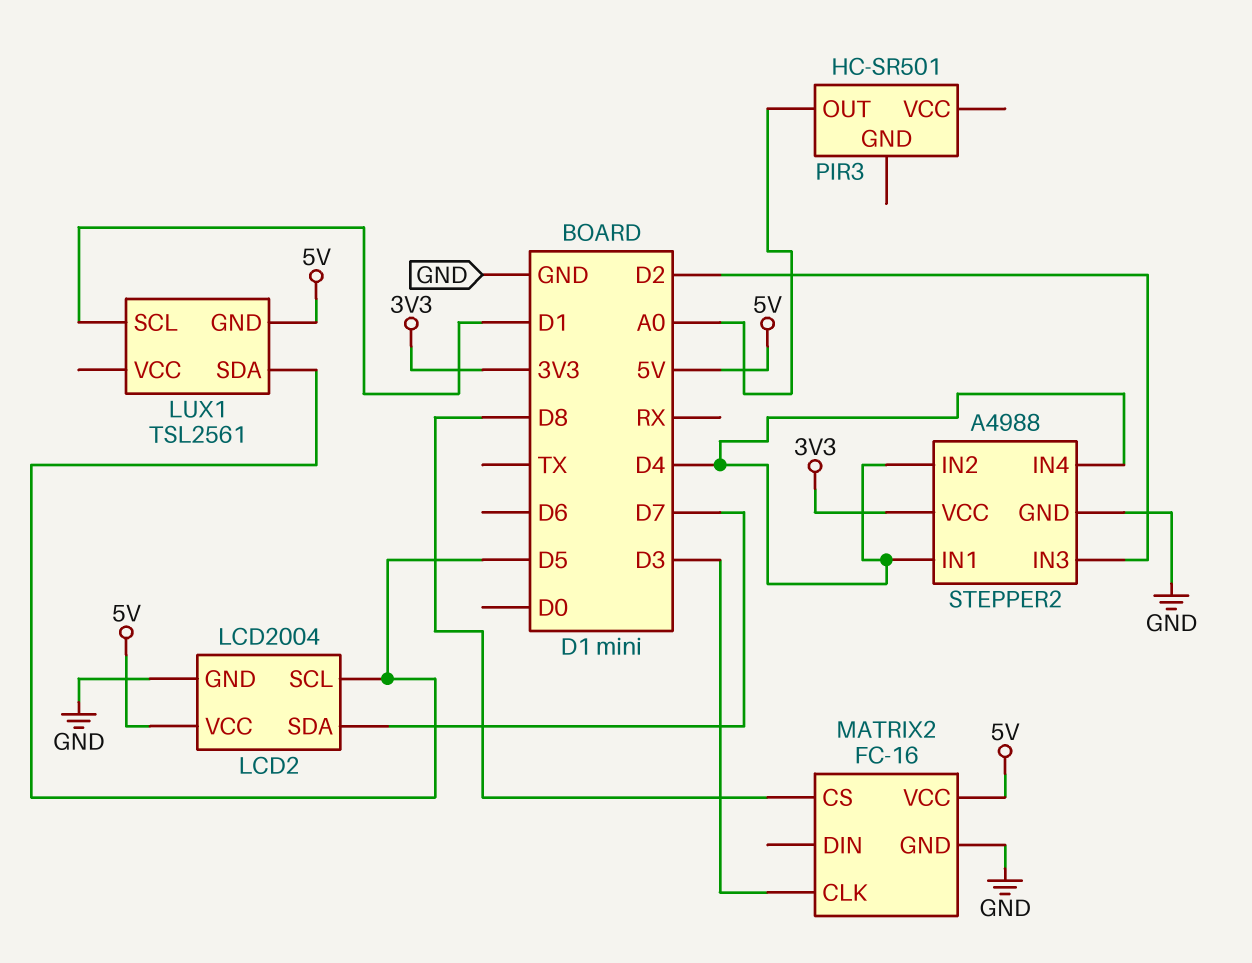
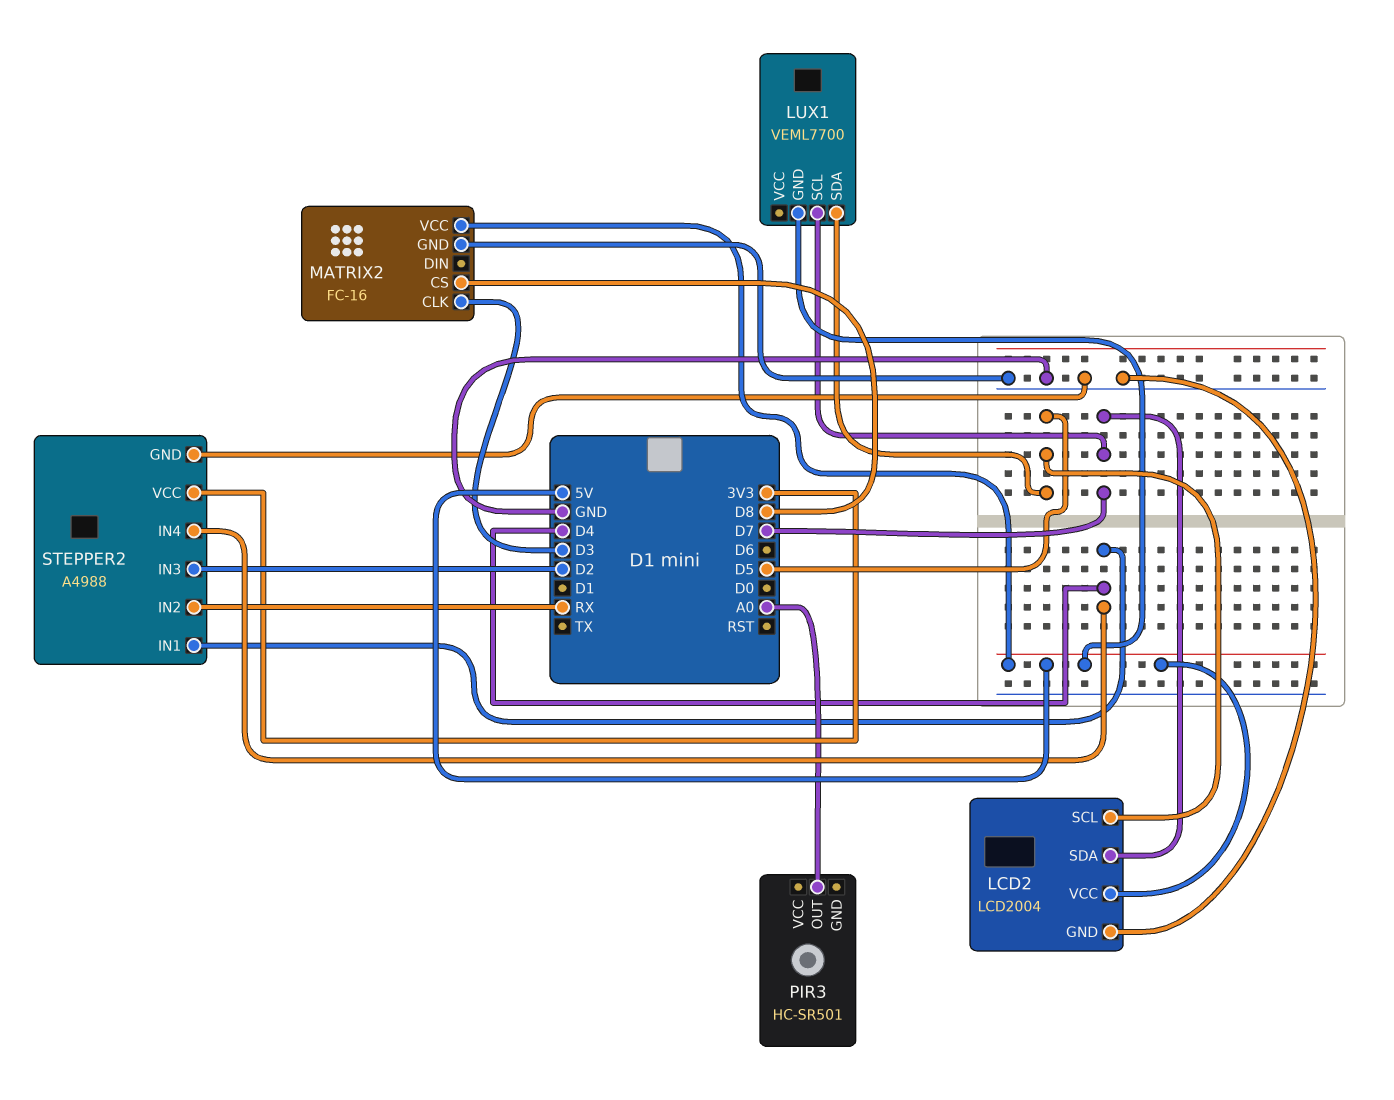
LUX1: TSL2561 -> VEML7700
LUX1 pin SCL: D1 -> D7
STEPPER2 pin IN2: D4 -> RX

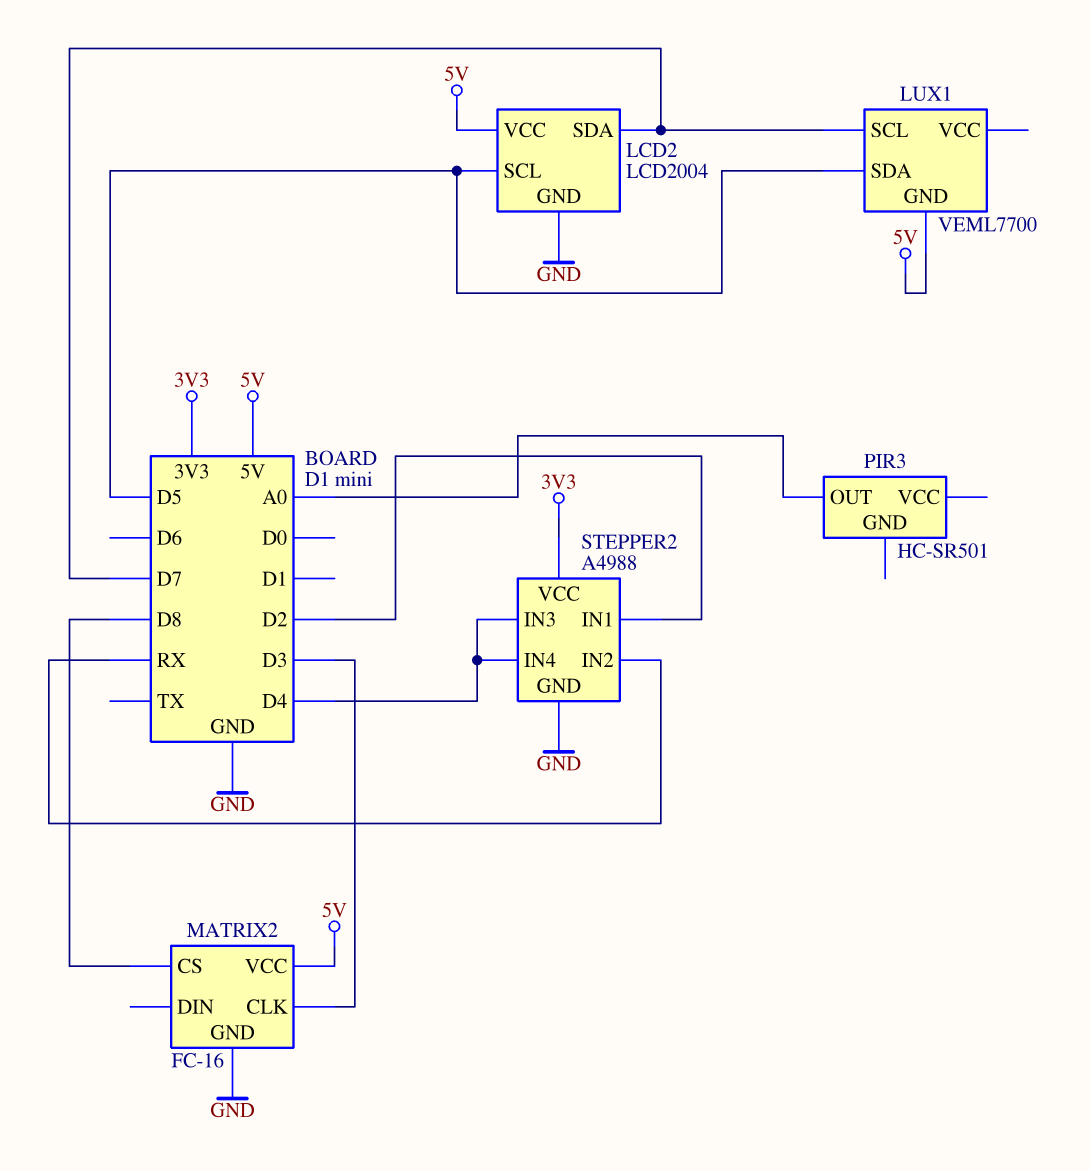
STEPPER2 pin IN1: D4 -> D2
STEPPER2 pin IN3: D2 -> D4

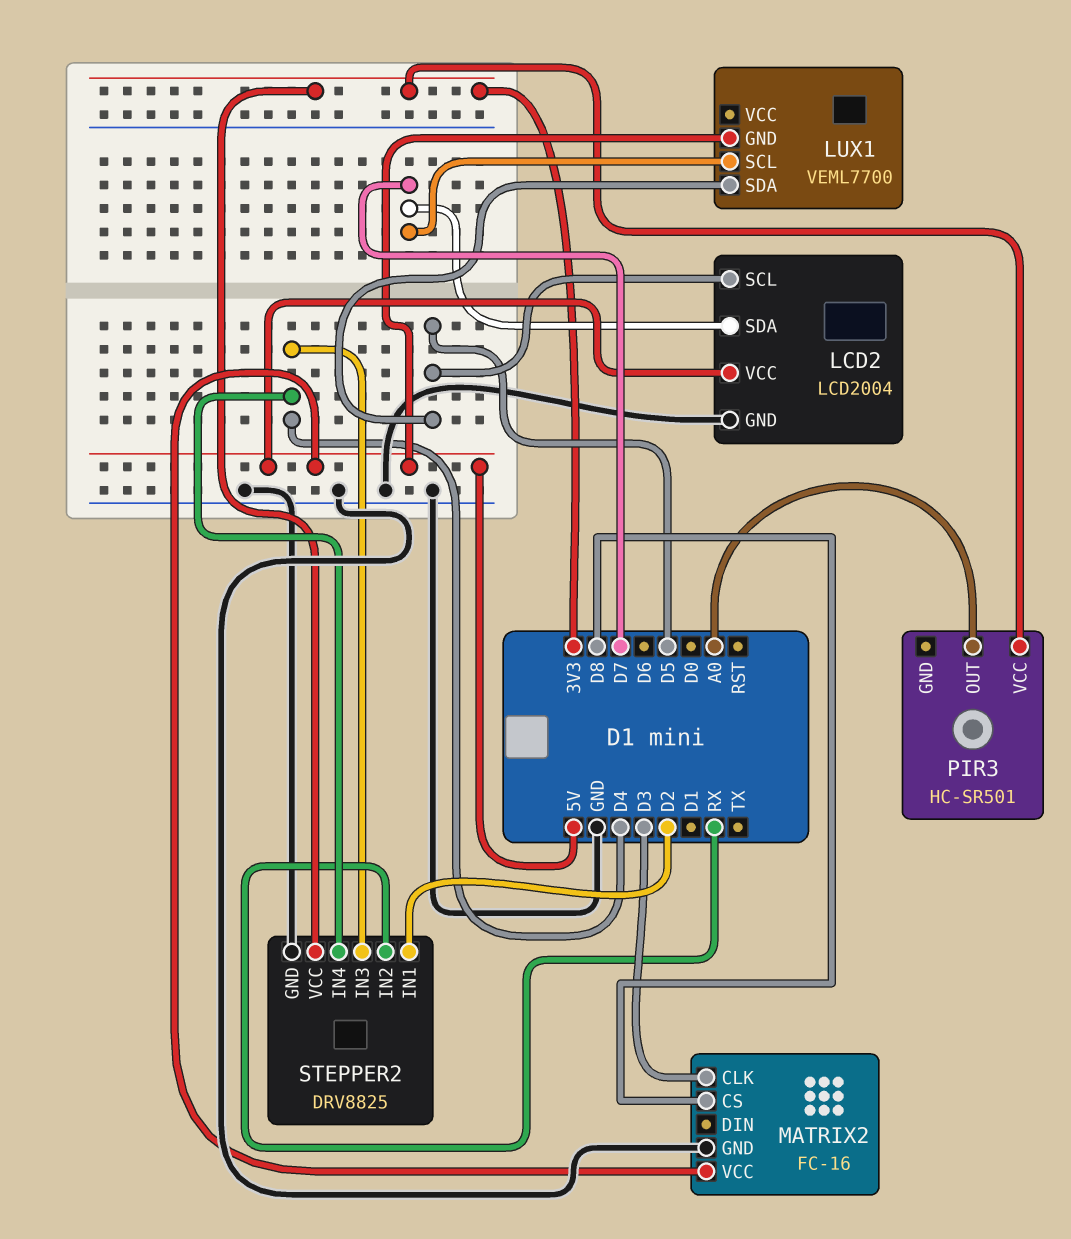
PIR3 pin VCC: none -> 3V3
STEPPER2: A4988 -> DRV8825

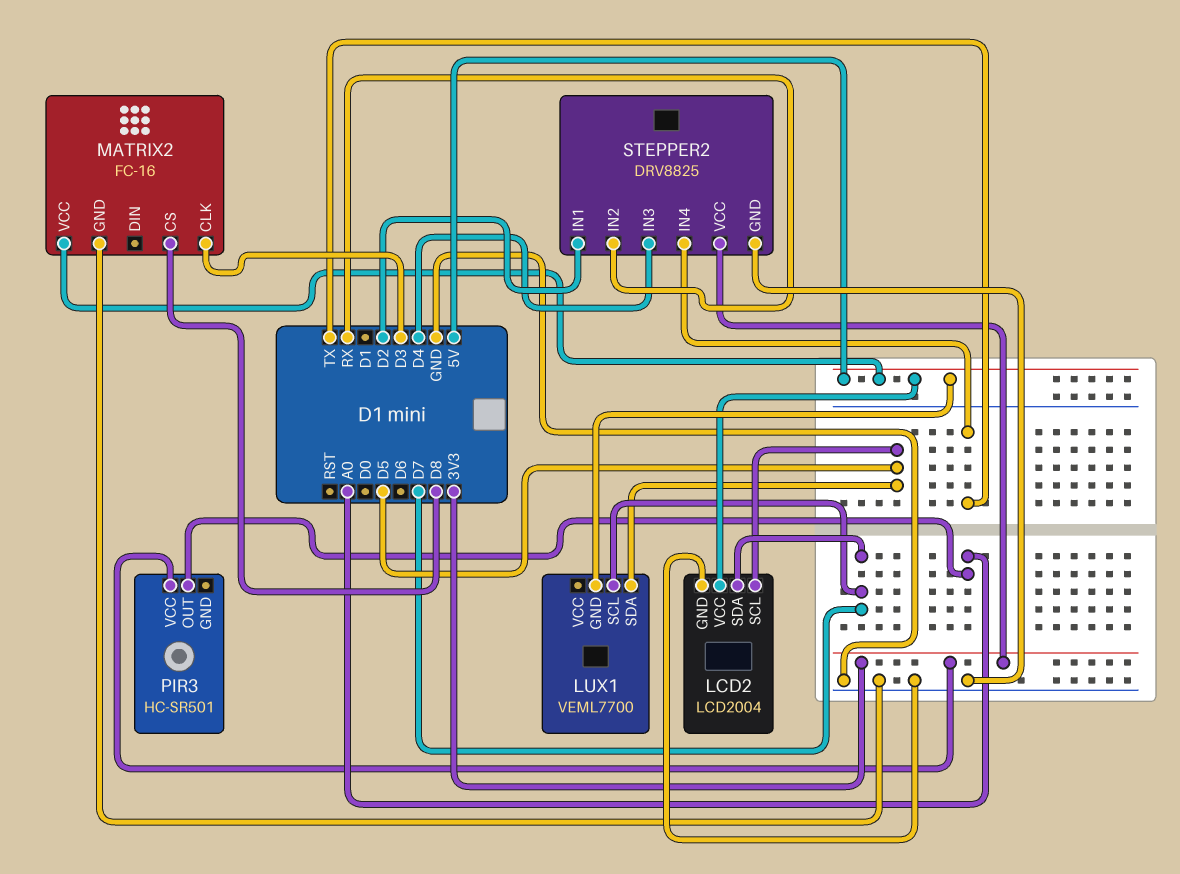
STEPPER2 pin IN4: D4 -> TX

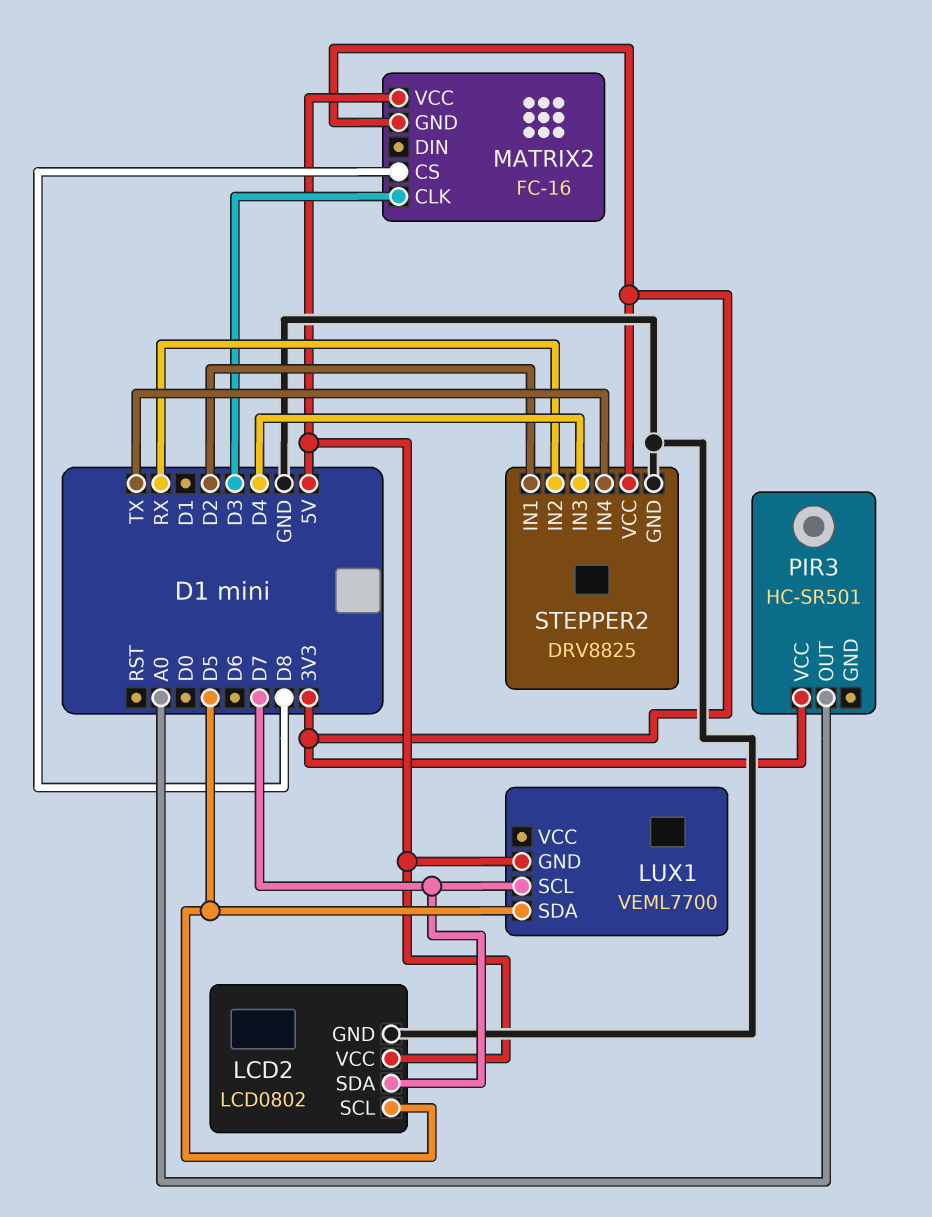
LCD2: LCD2004 -> LCD0802
MATRIX2 pin GND: GND -> 3V3

